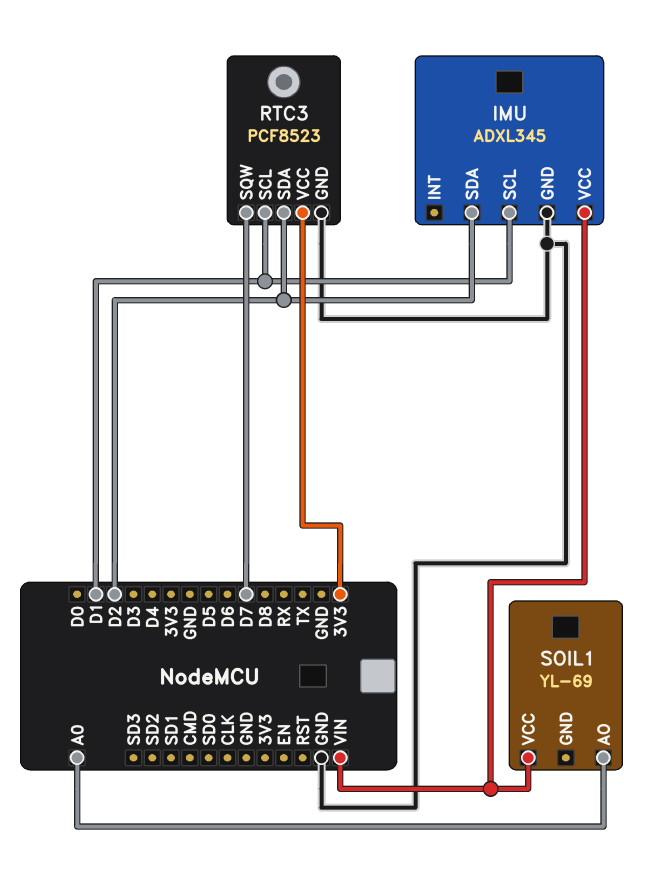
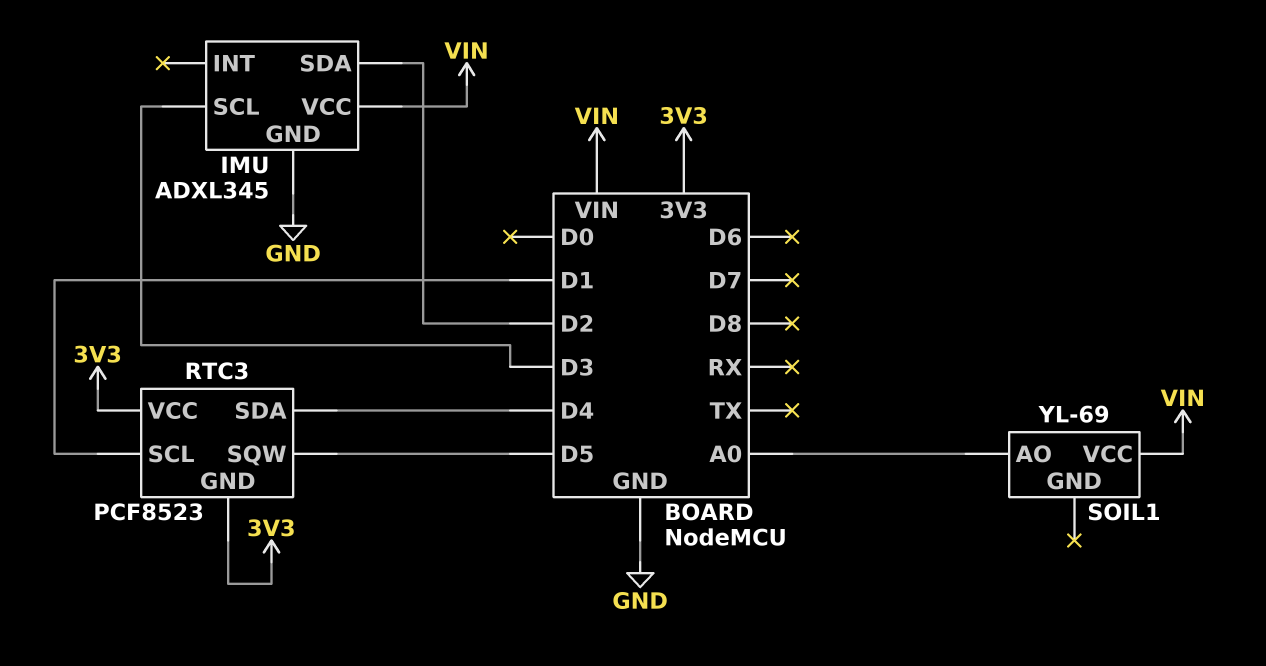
IMU pin SCL: D1 -> D3
RTC3 pin GND: GND -> 3V3
RTC3 pin SDA: D2 -> D4
RTC3 pin SQW: D7 -> D5

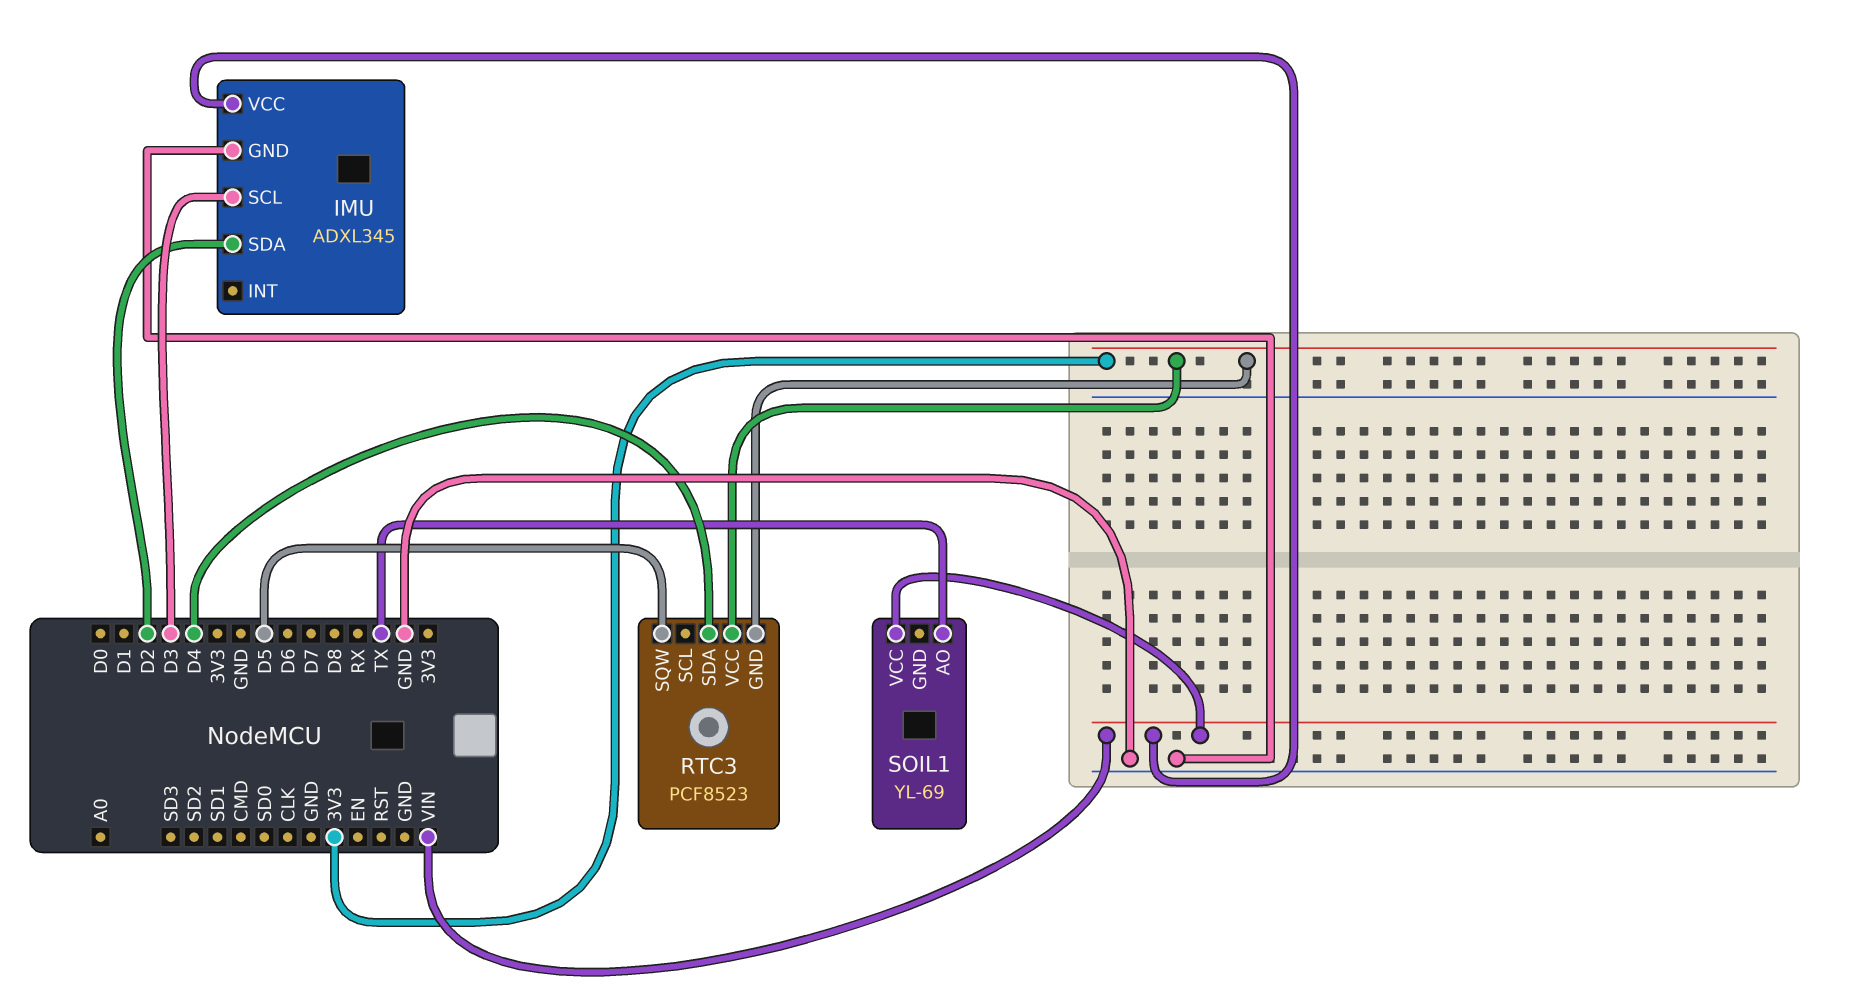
RTC3 pin SCL: D1 -> none
SOIL1 pin AO: A0 -> TX

